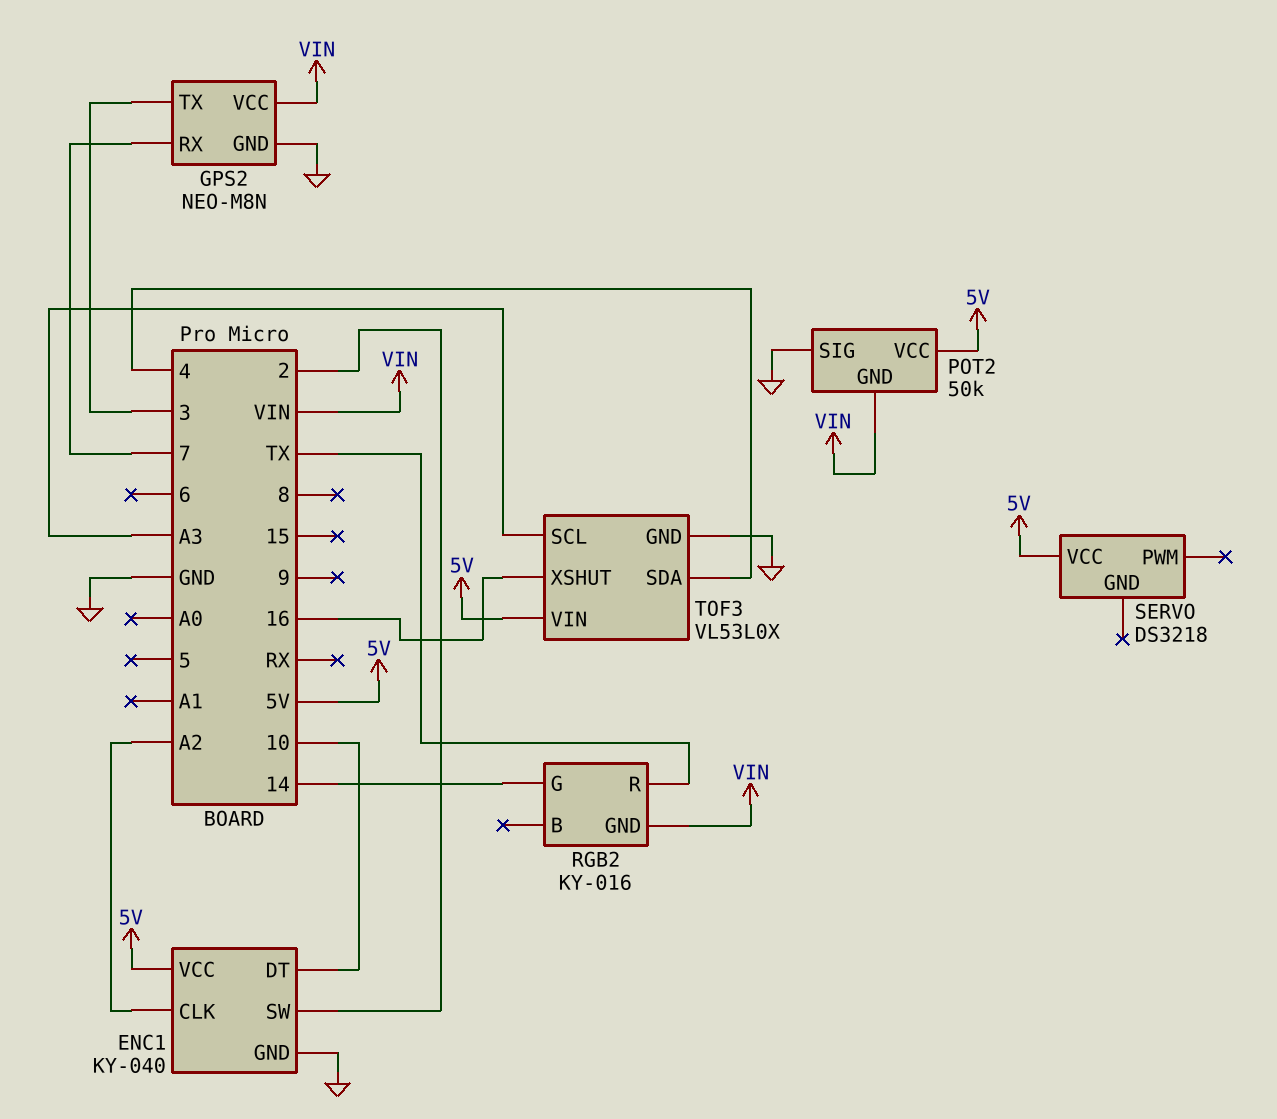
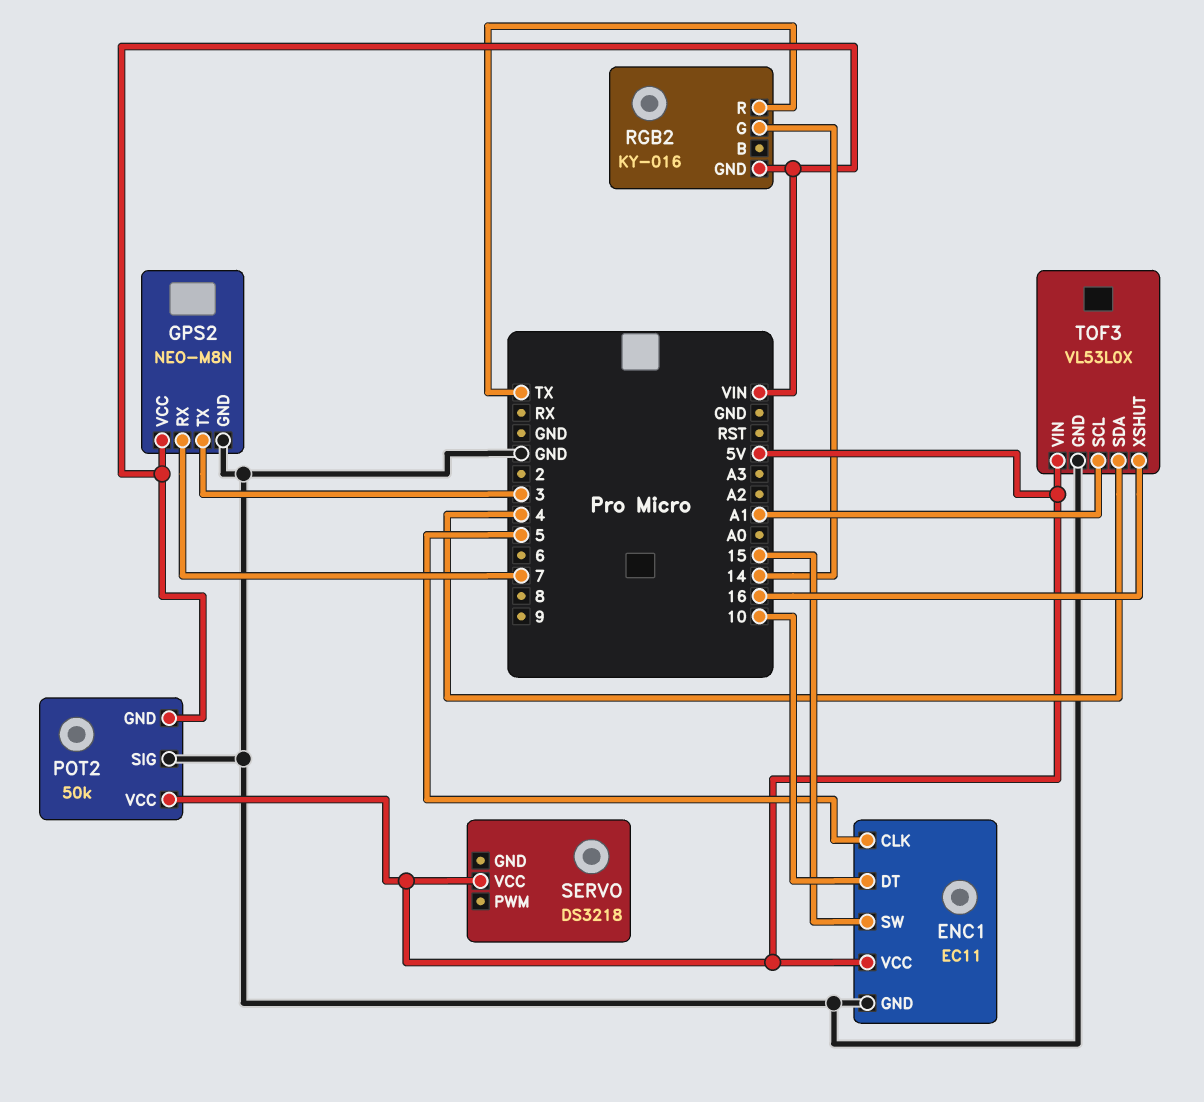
ENC1: KY-040 -> EC11
ENC1 pin CLK: A2 -> 5
ENC1 pin SW: 2 -> 15
TOF3 pin SCL: A3 -> A1

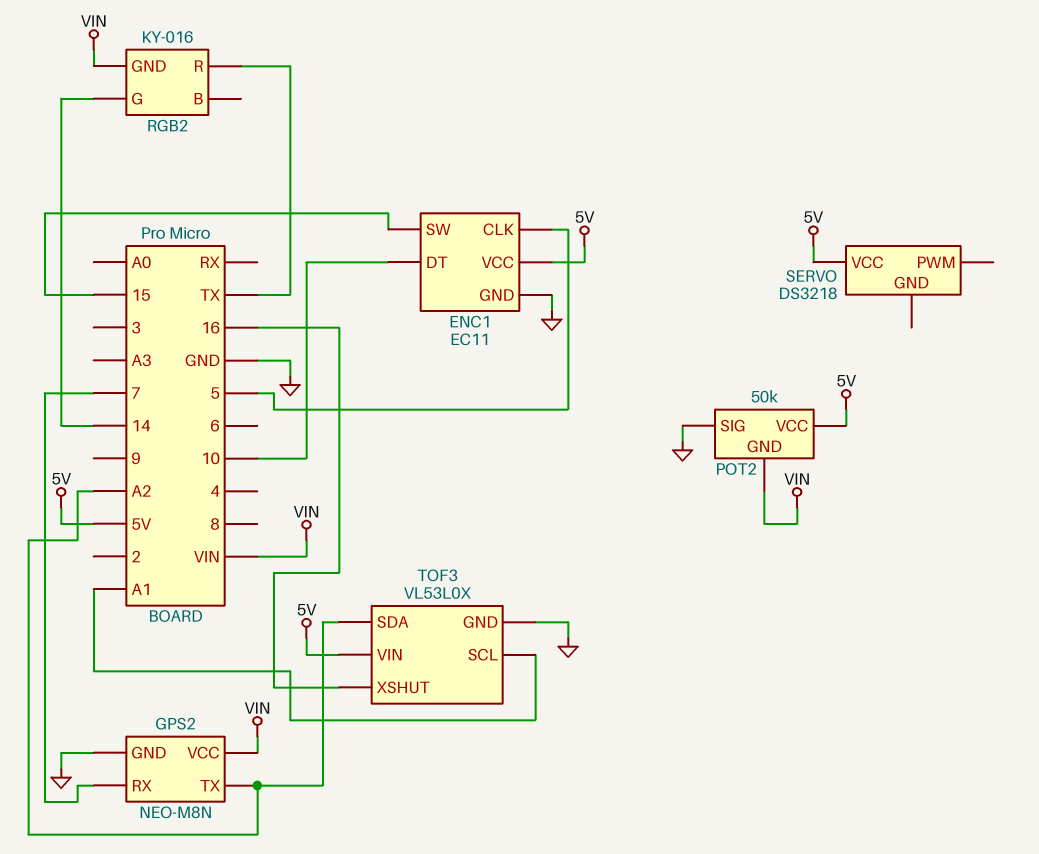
GPS2 pin TX: 3 -> A2
TOF3 pin SDA: 4 -> A2

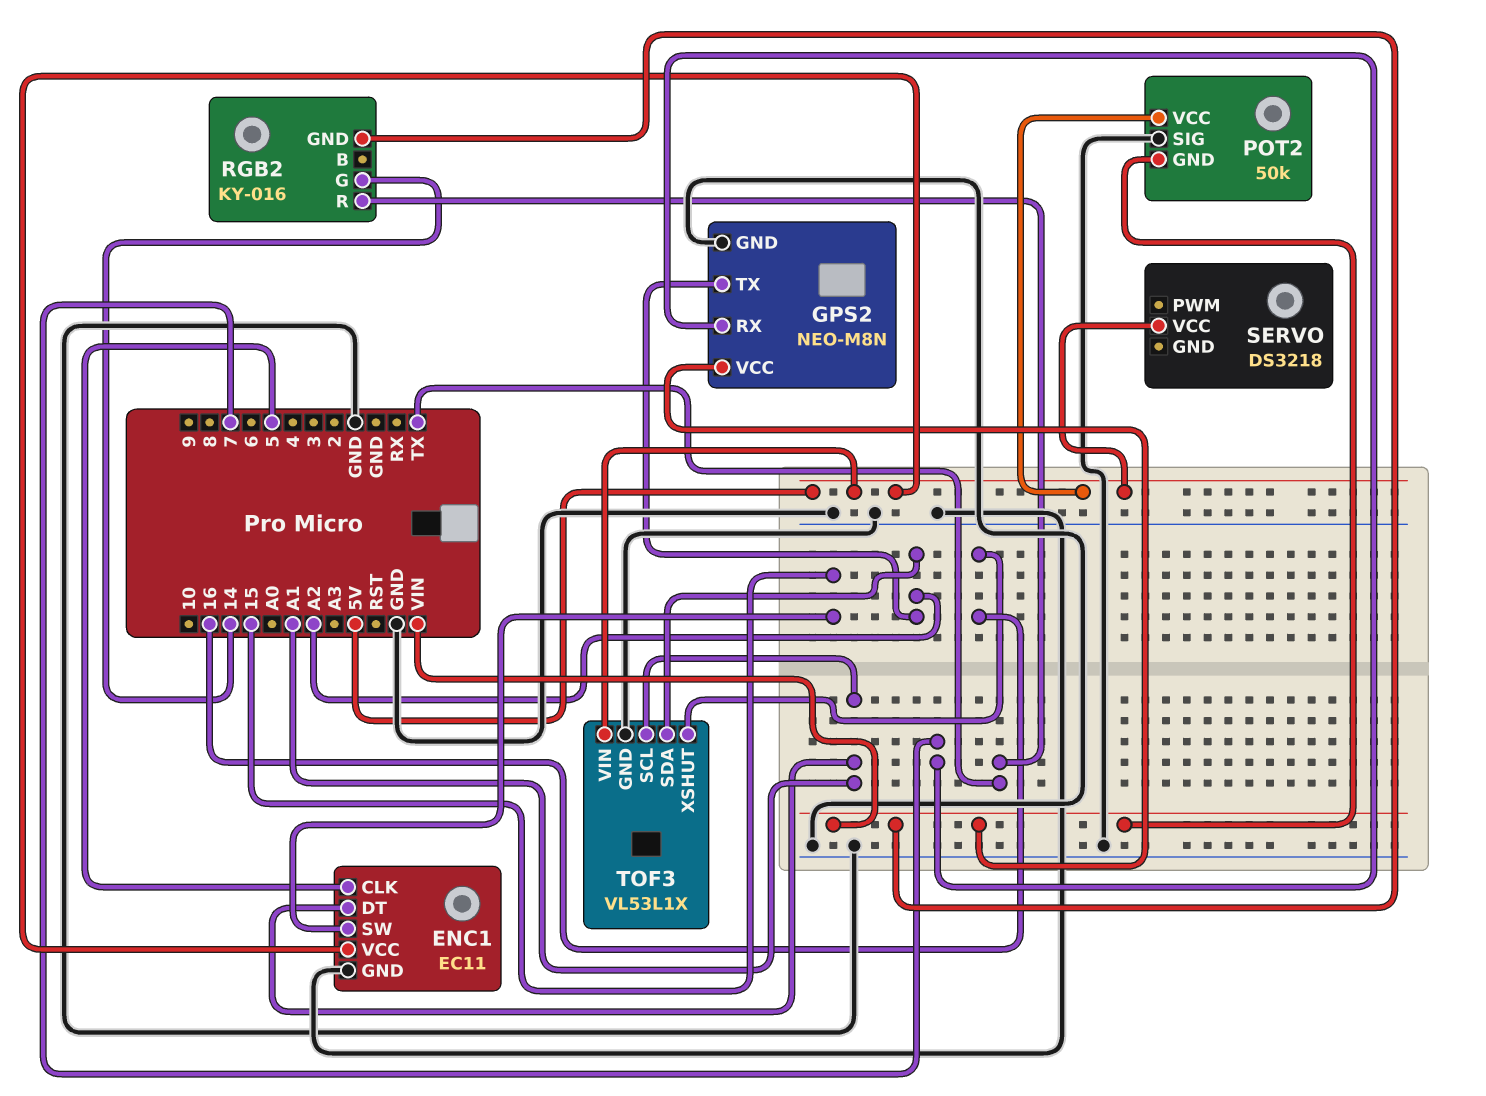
ENC1 pin DT: 10 -> A1
TOF3: VL53L0X -> VL53L1X

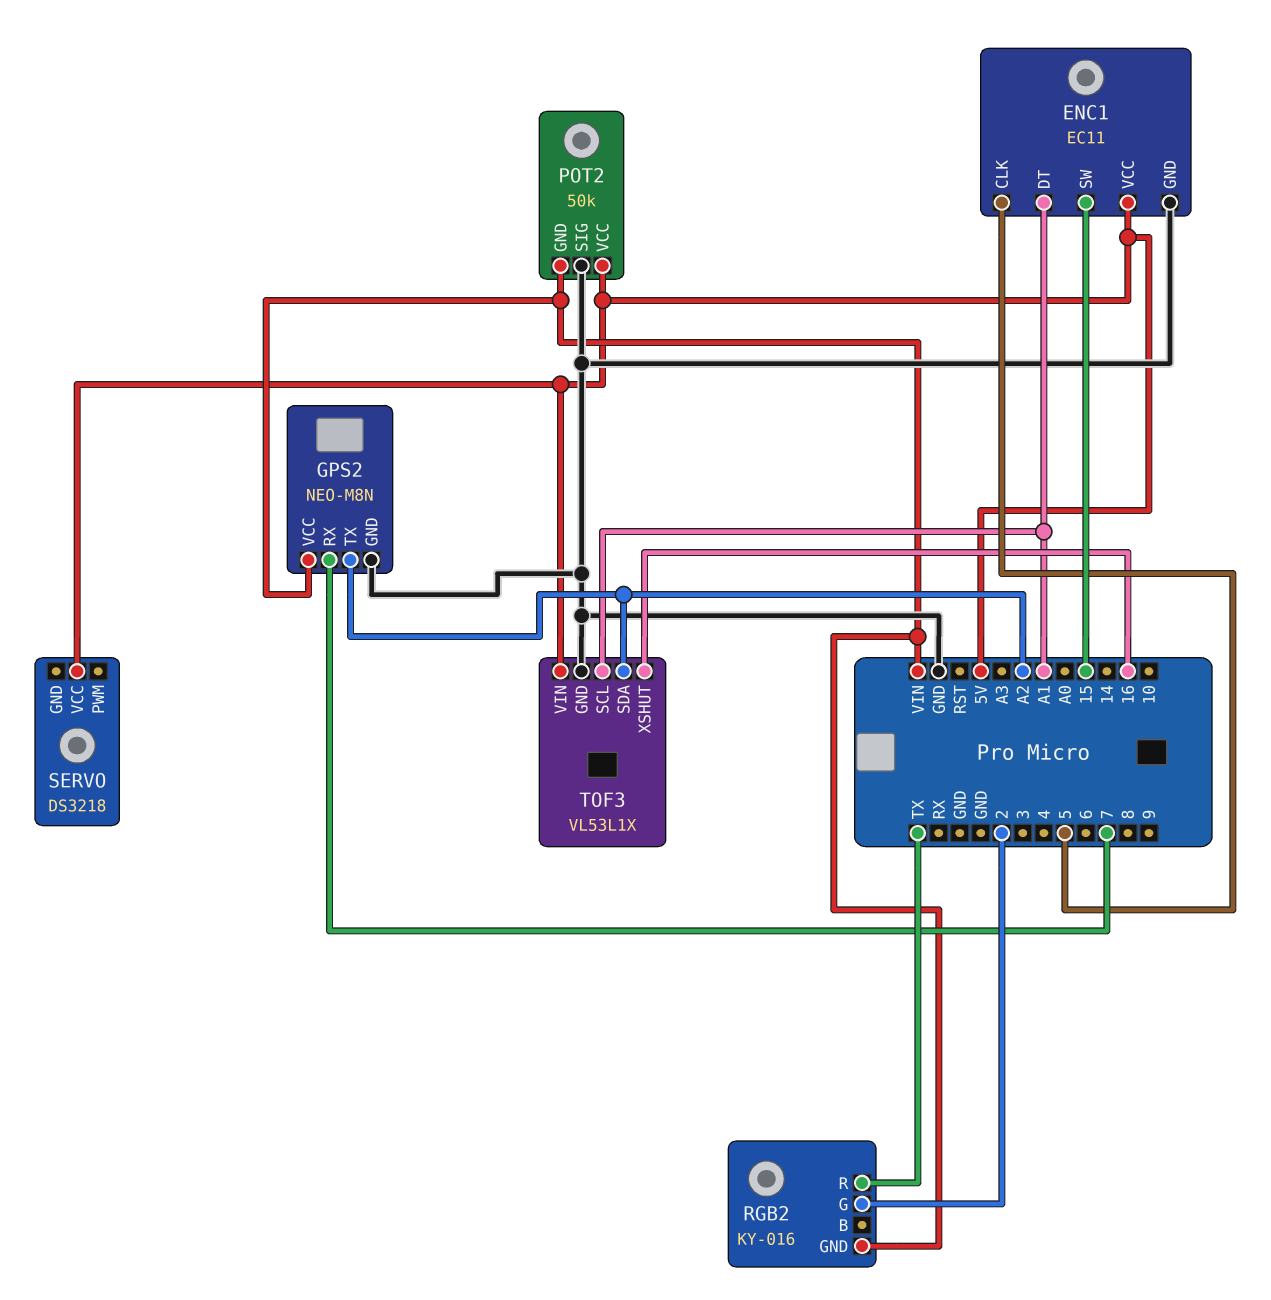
RGB2 pin G: 14 -> 2

